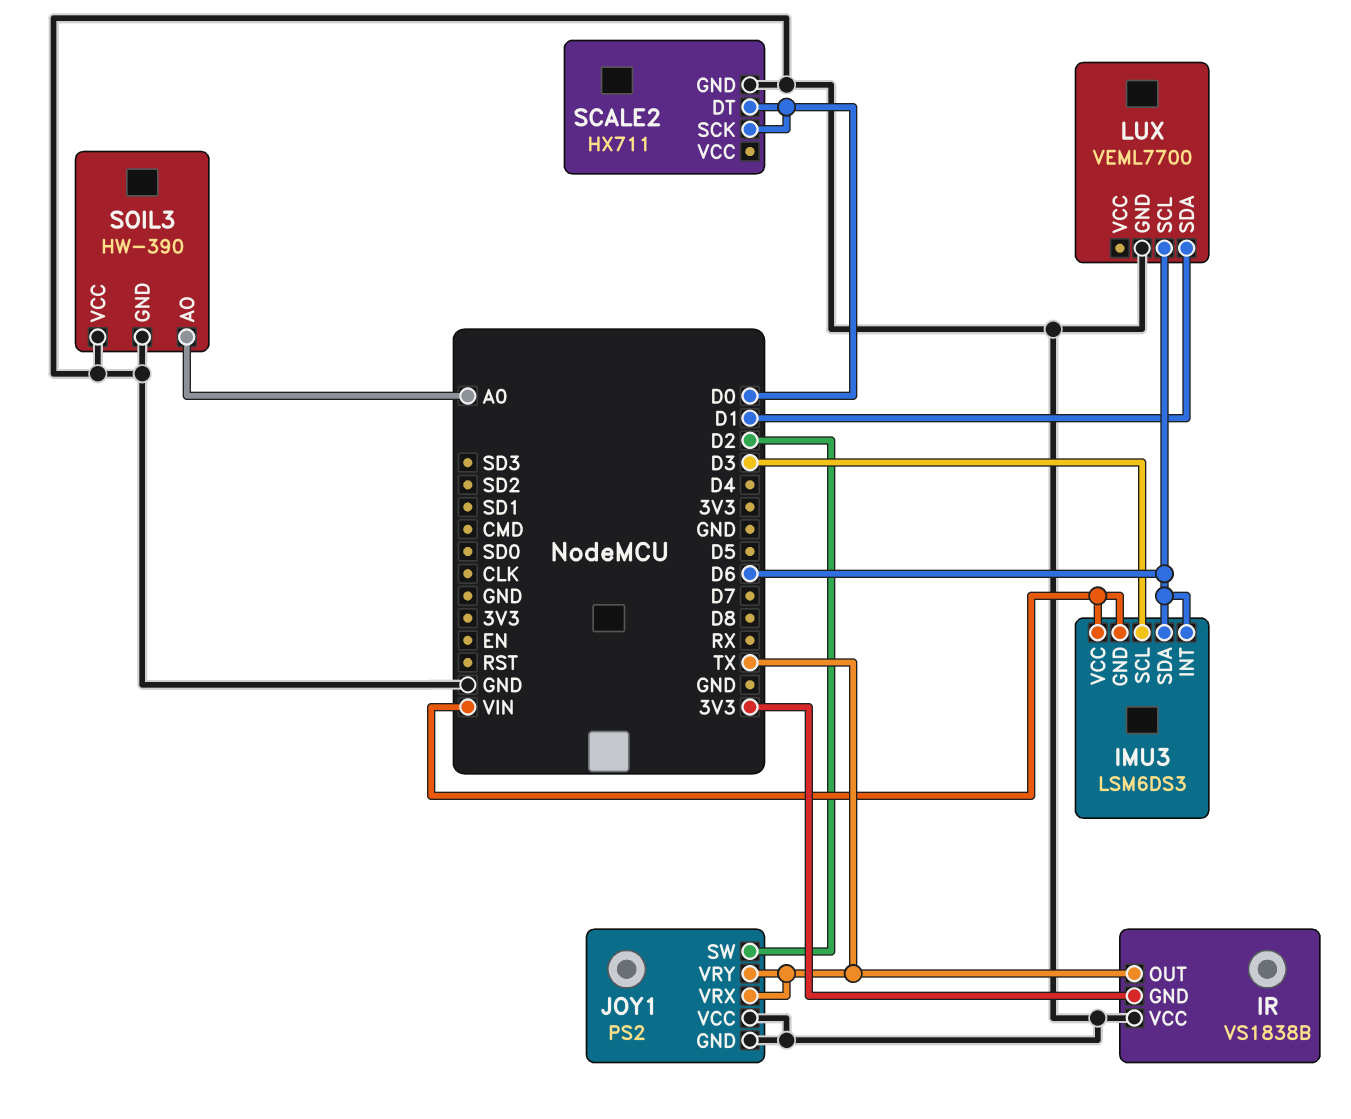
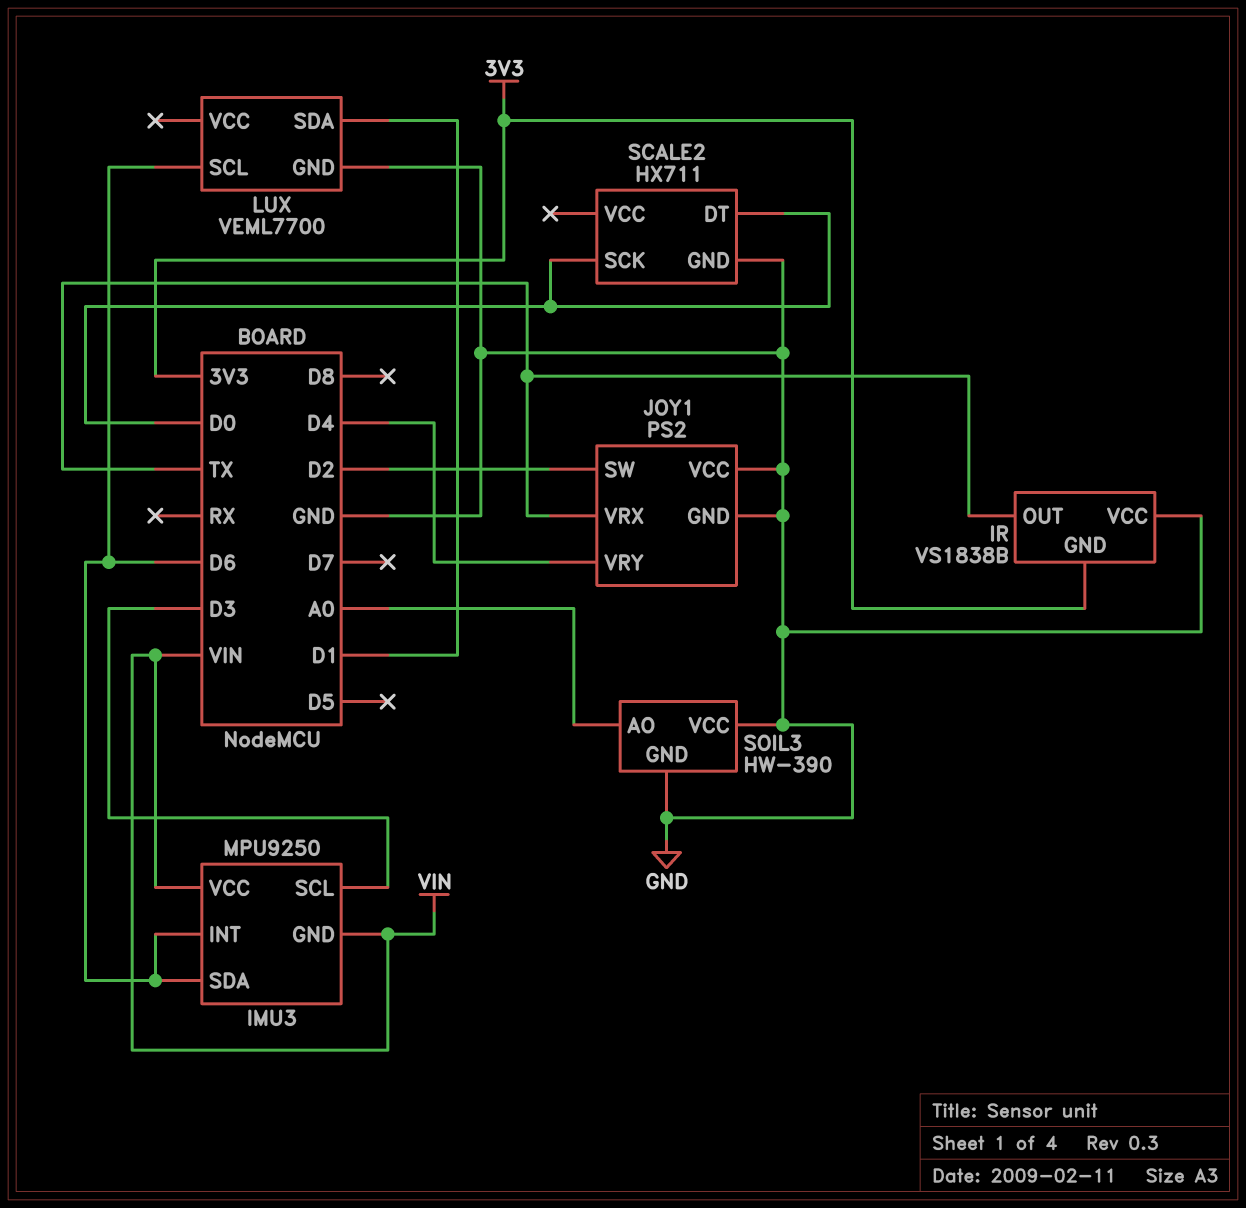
IMU3: LSM6DS3 -> MPU9250
JOY1 pin VRY: TX -> D4

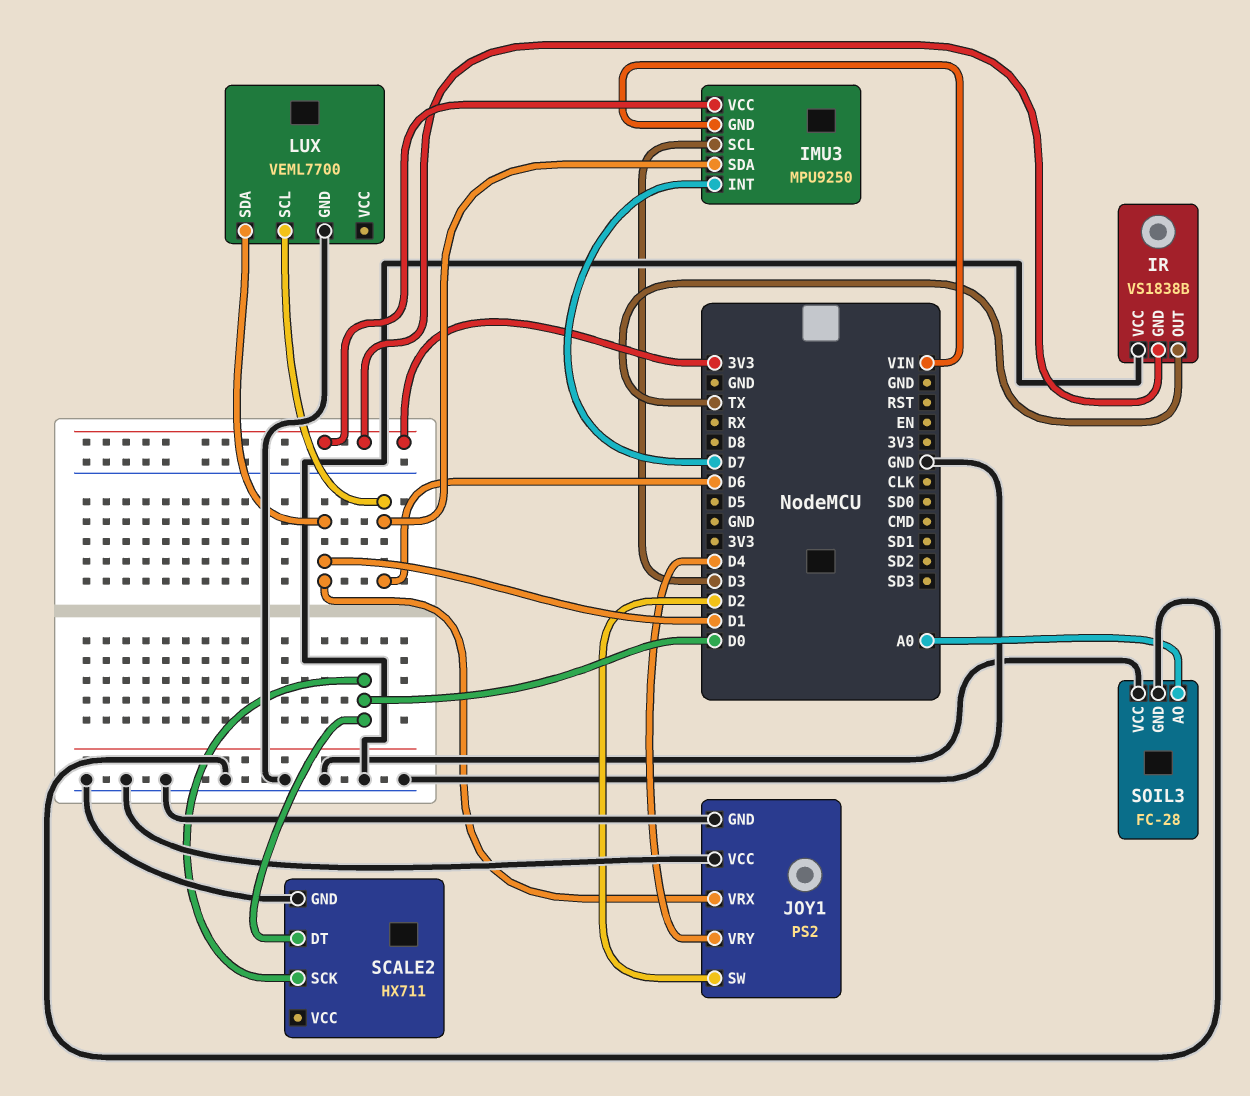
IMU3 pin INT: D6 -> D7
IMU3 pin VCC: VIN -> 3V3
JOY1 pin VRX: TX -> D1
SOIL3: HW-390 -> FC-28

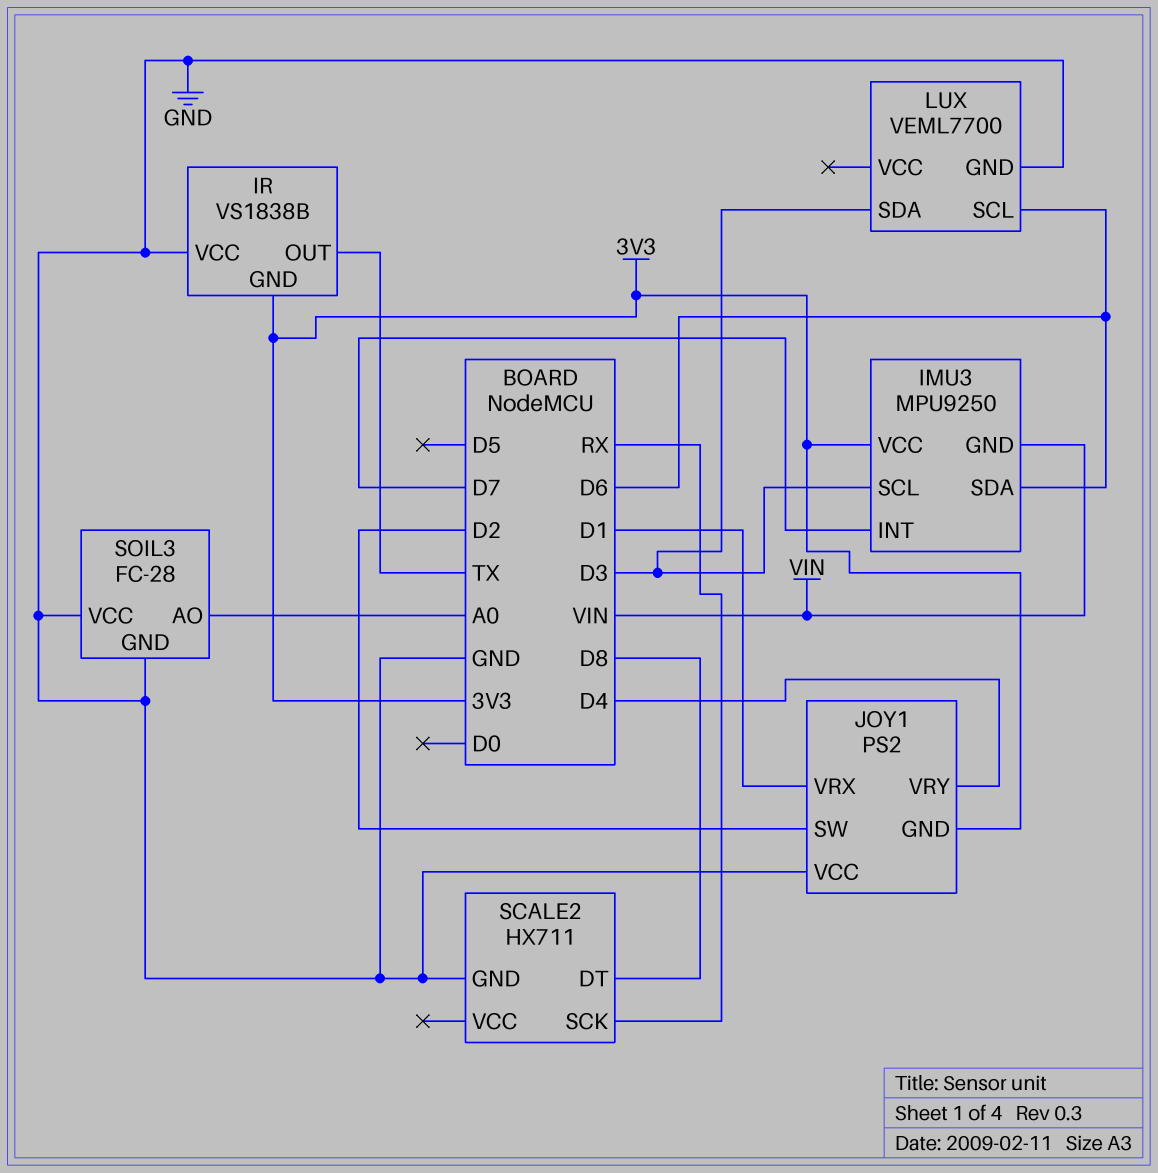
JOY1 pin GND: GND -> 3V3
LUX pin SDA: D1 -> D3
SCALE2 pin DT: D0 -> D8
SCALE2 pin SCK: D0 -> RX

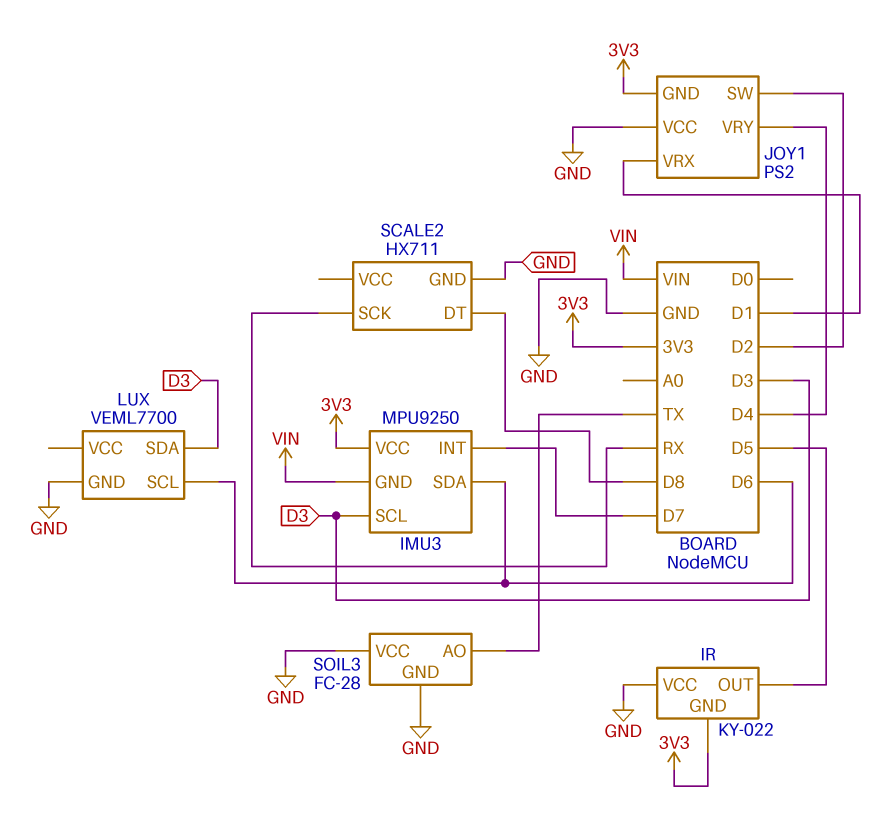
IR: VS1838B -> KY-022
IR pin OUT: TX -> D5
SOIL3 pin AO: A0 -> TX

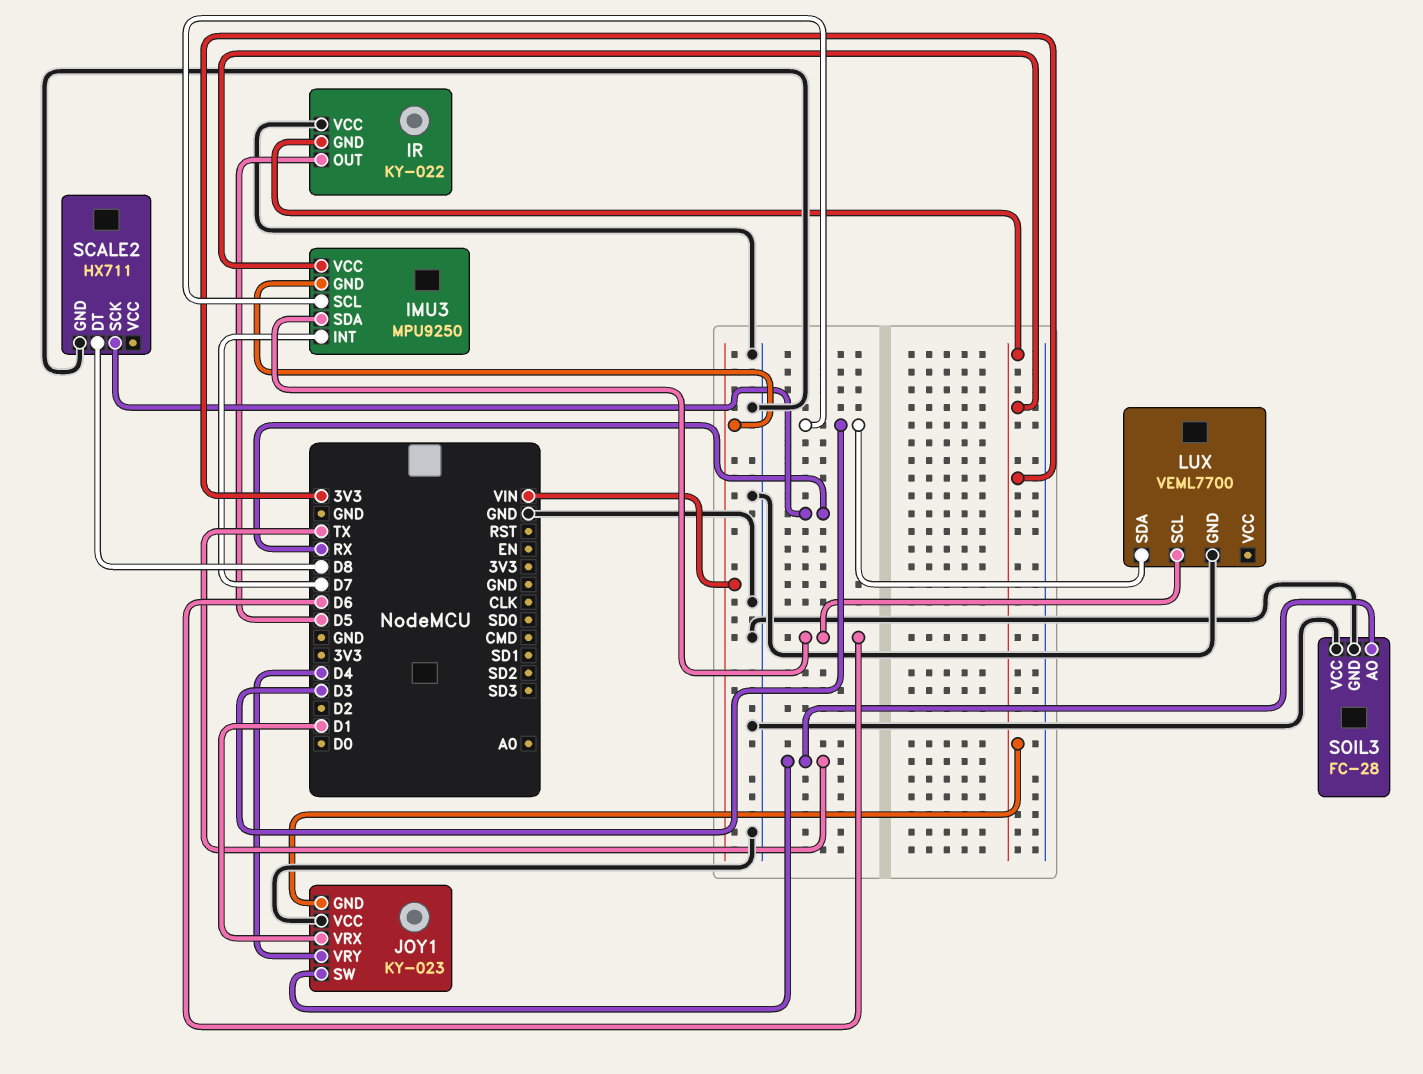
JOY1: PS2 -> KY-023
JOY1 pin SW: D2 -> TX

